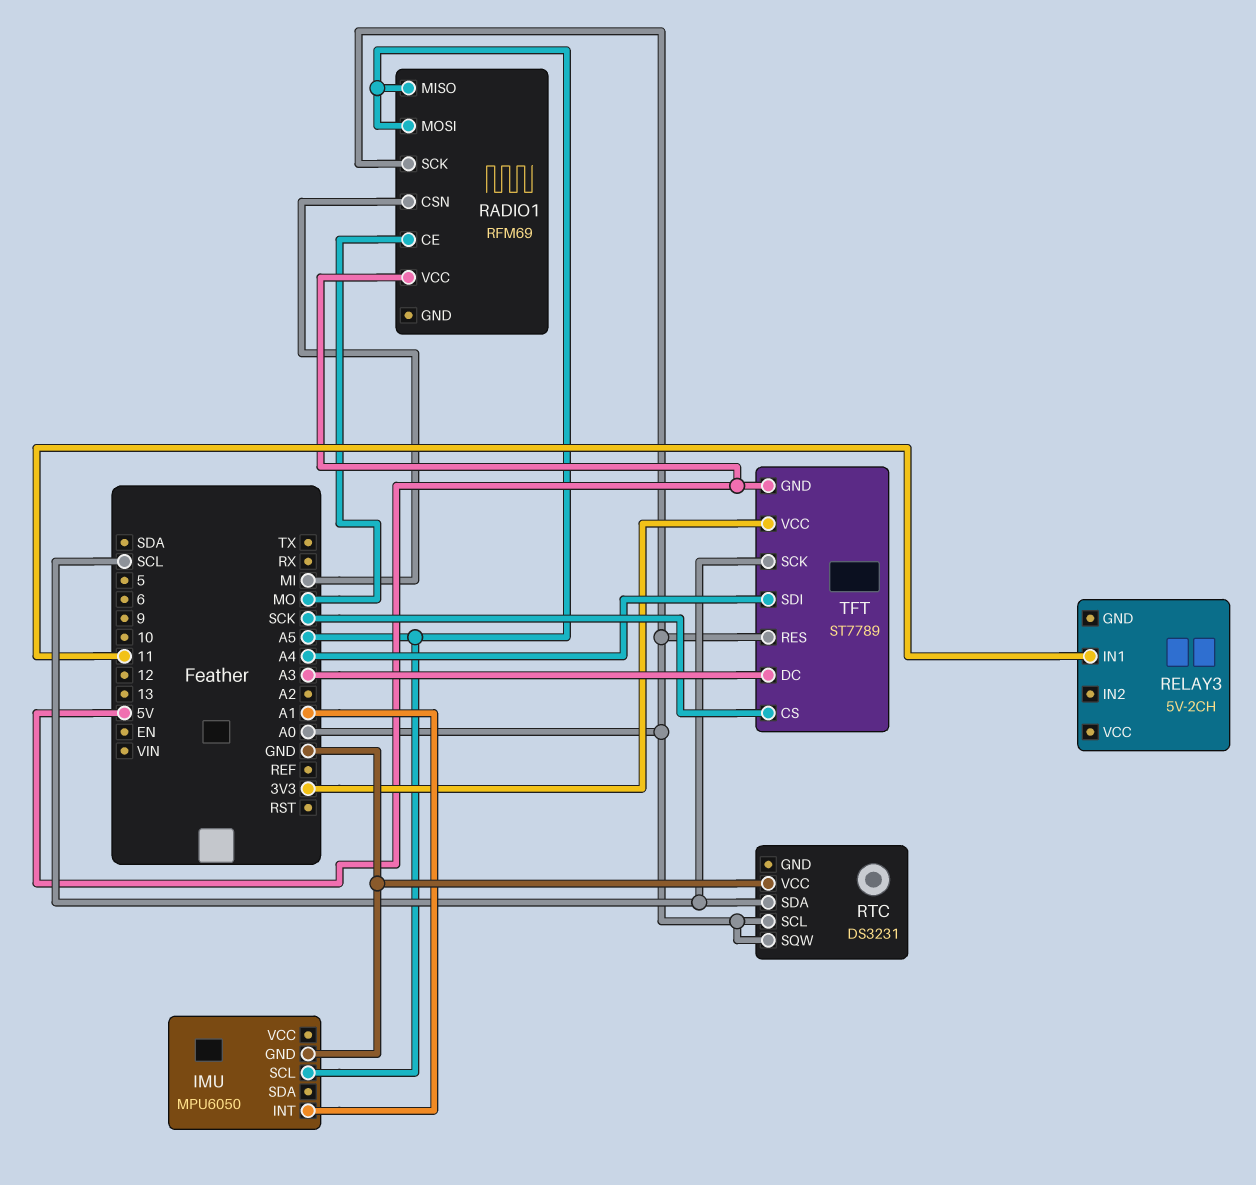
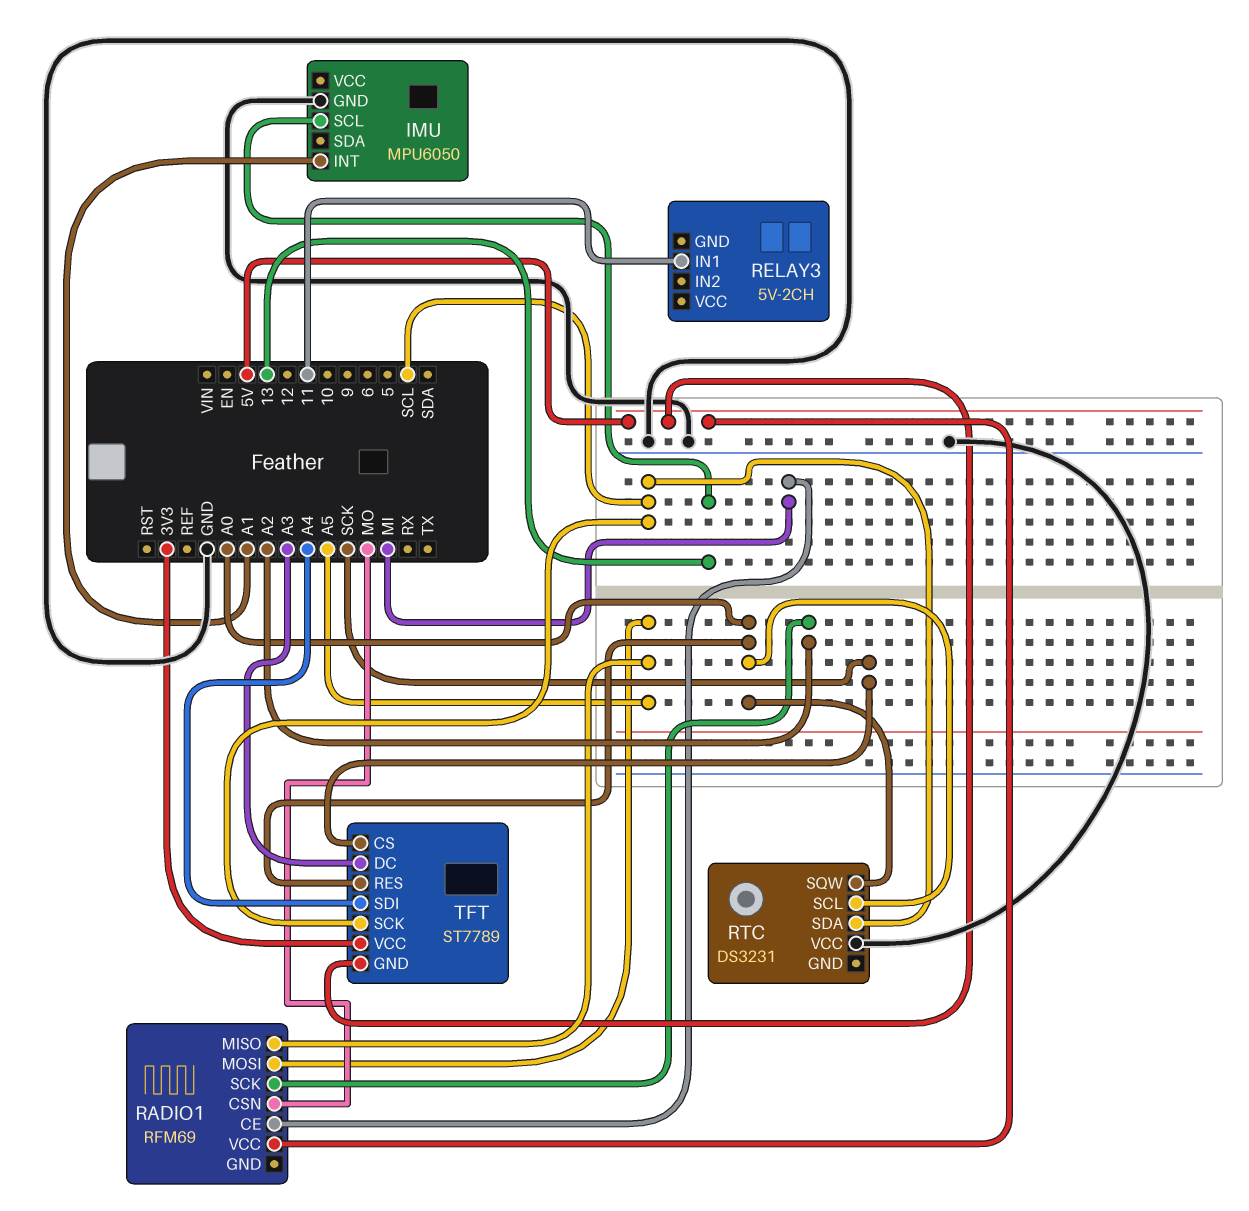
IMU pin SCL: A5 -> 13
RADIO1 pin CE: MO -> MI
RADIO1 pin CSN: MI -> MO
RADIO1 pin SCK: A0 -> A2

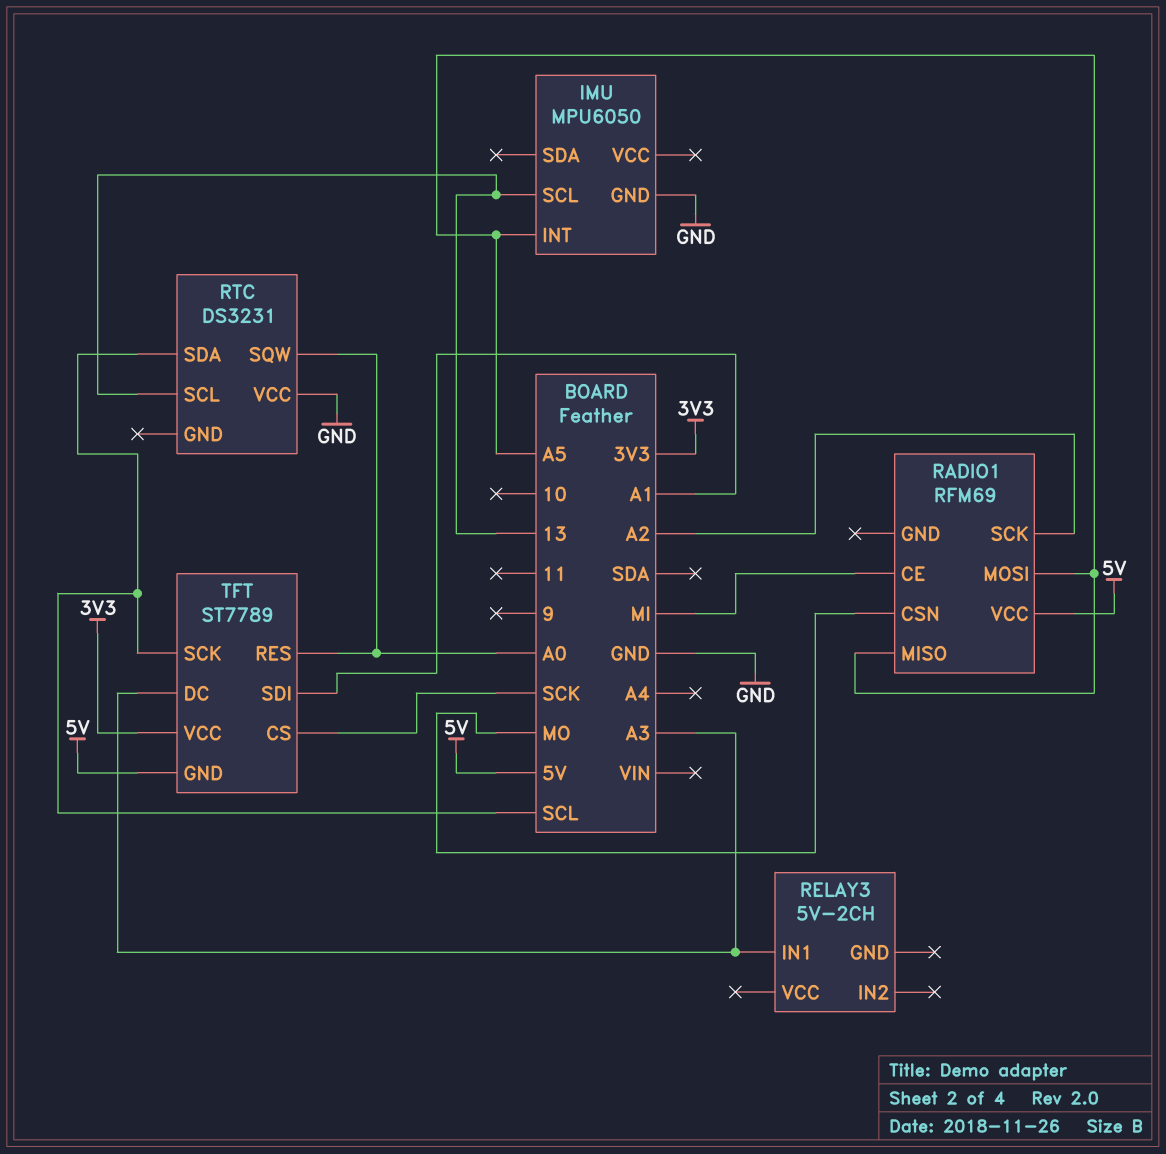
IMU pin INT: A1 -> A5
RELAY3 pin IN1: 11 -> A3
RTC pin SCL: A0 -> 13
TFT pin SDI: A4 -> A1

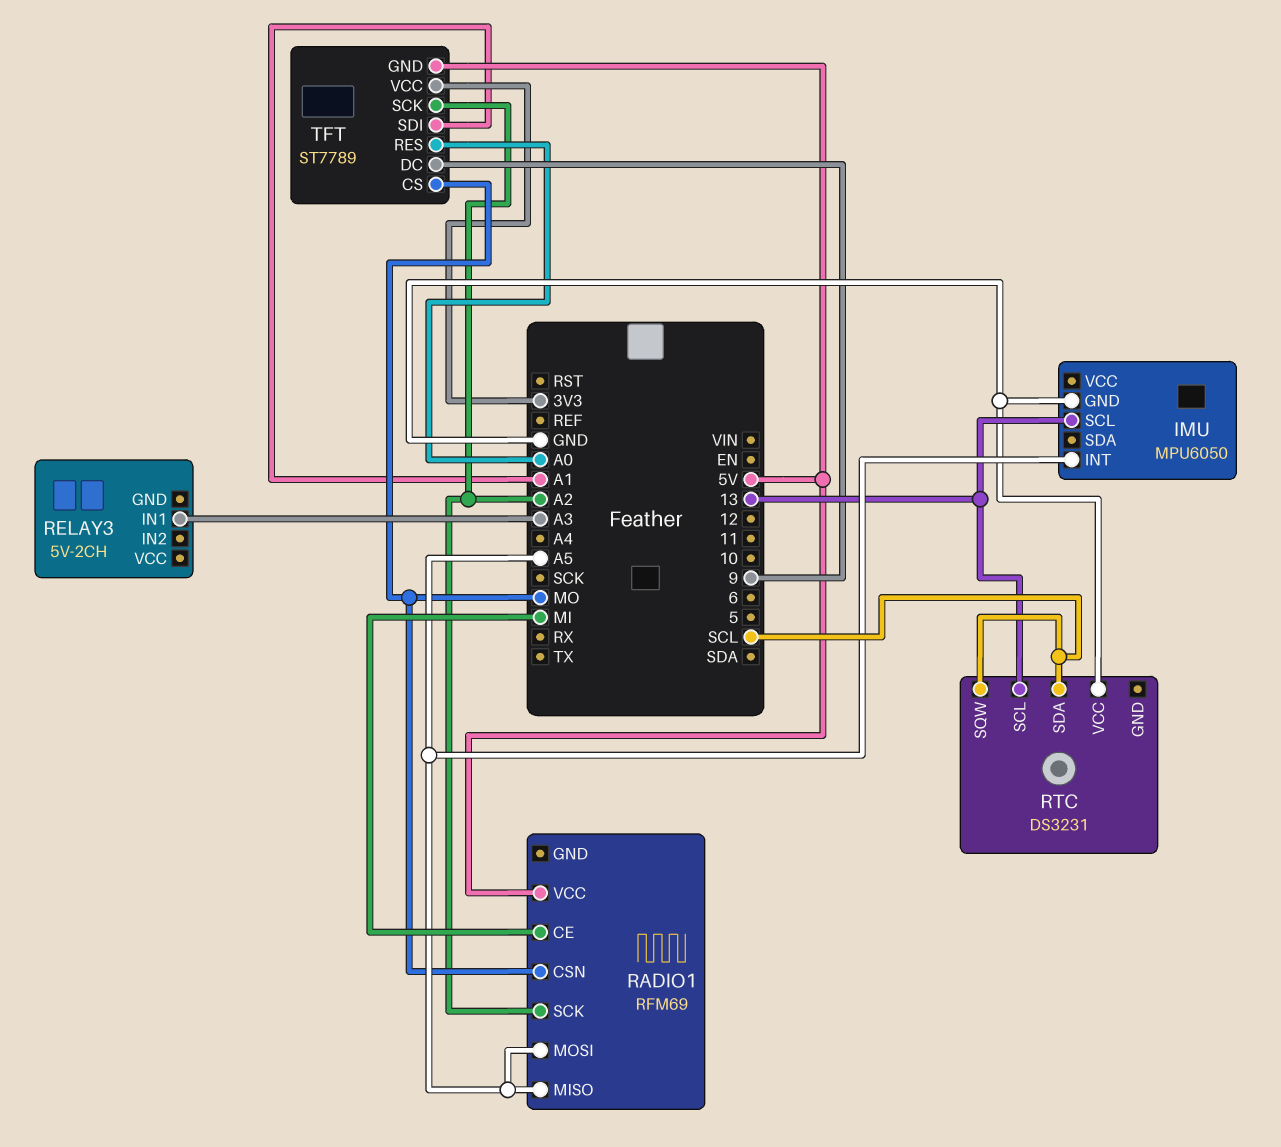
RTC pin SQW: A0 -> SCL
TFT pin CS: SCK -> MO
TFT pin DC: A3 -> 9
TFT pin SCK: SCL -> A2

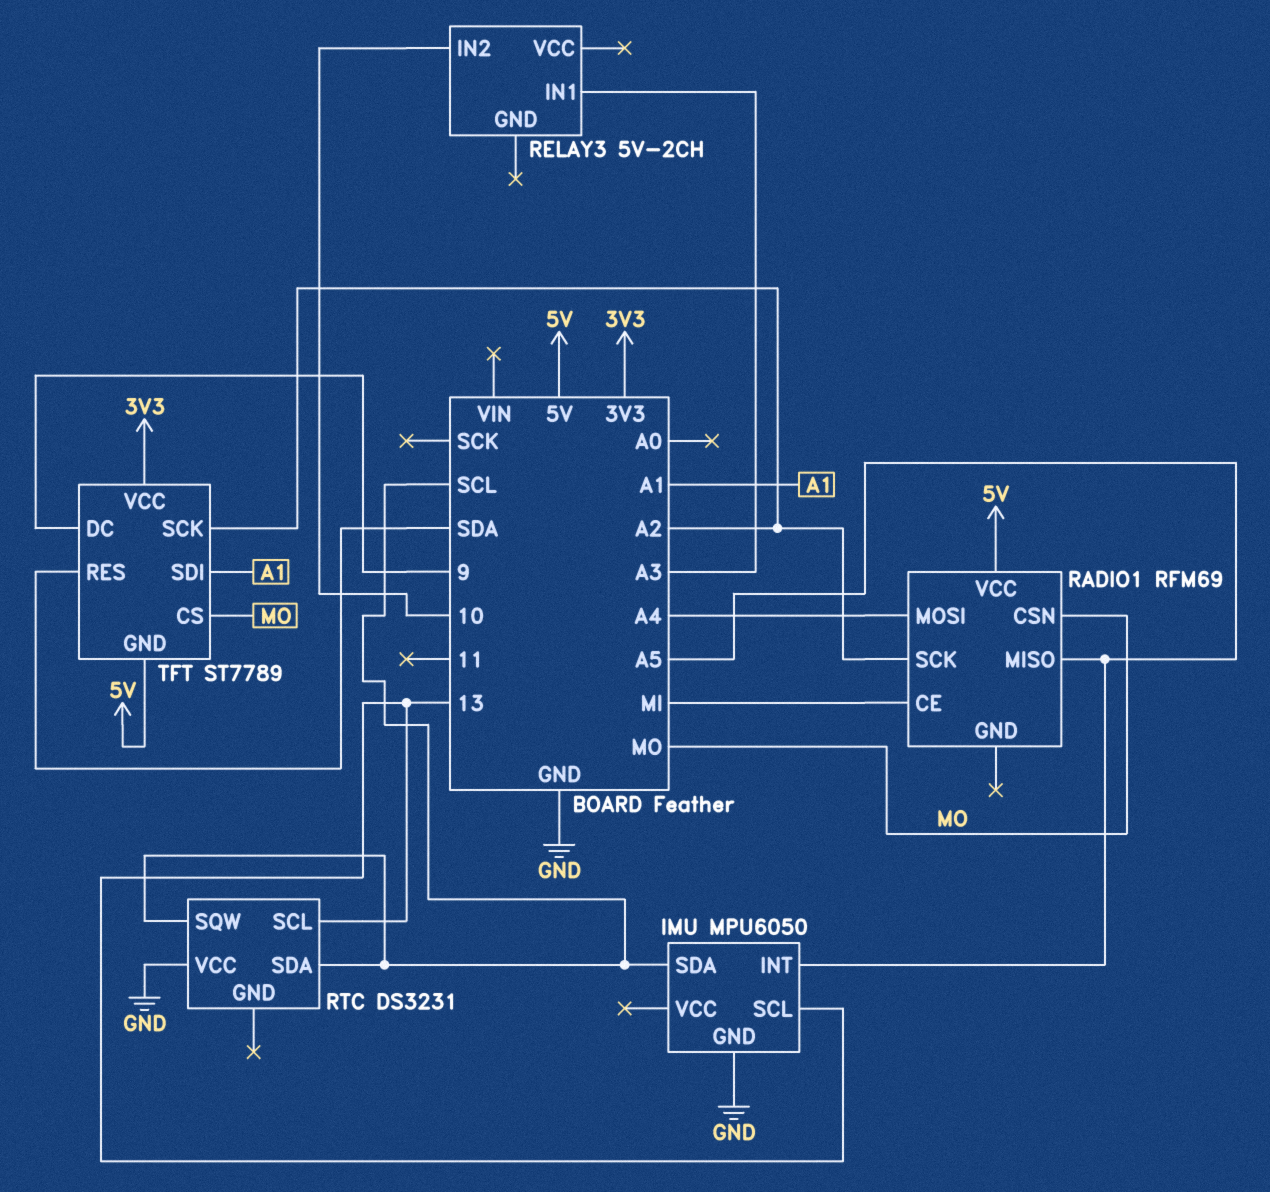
IMU pin SDA: none -> SCL
RADIO1 pin MOSI: A5 -> A4
RELAY3 pin IN2: none -> 10
TFT pin RES: A0 -> SDA

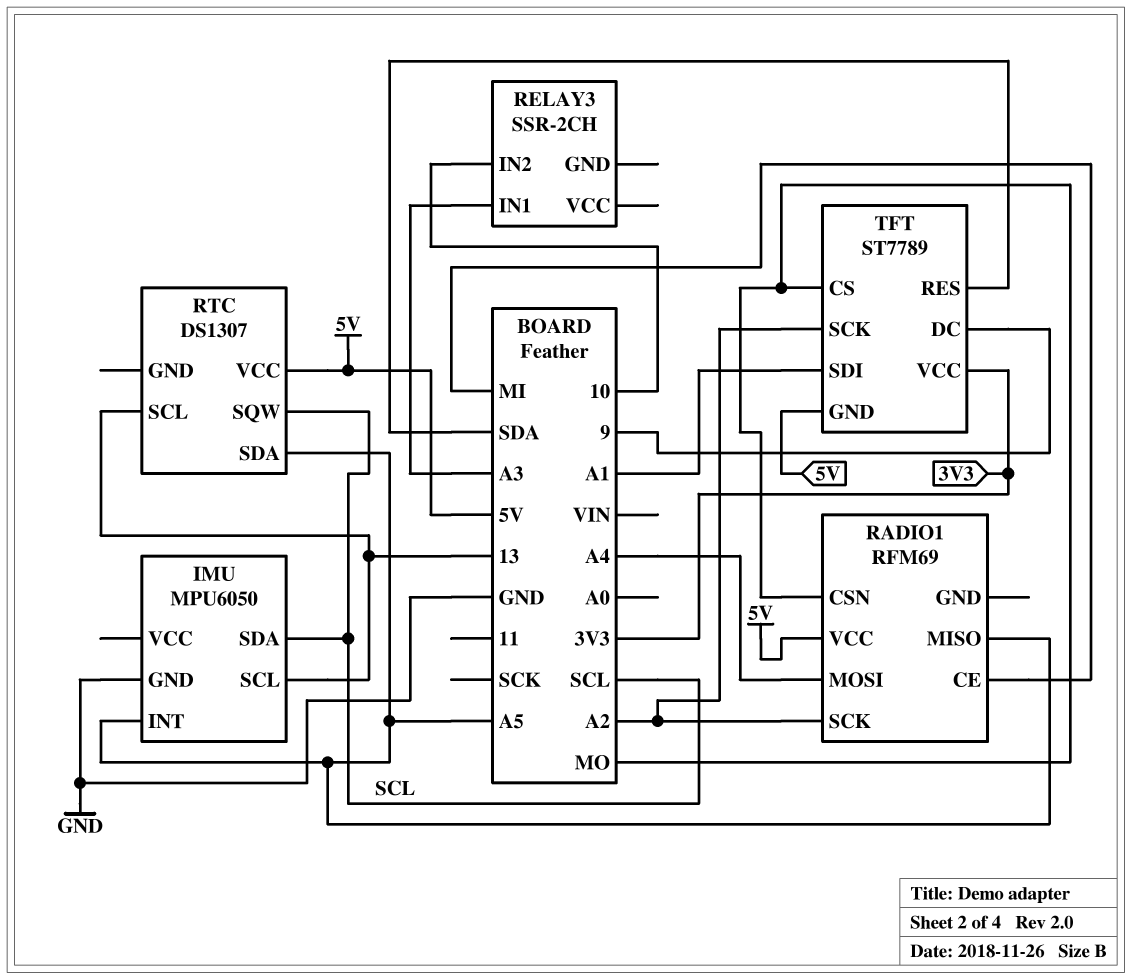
RELAY3: 5V-2CH -> SSR-2CH
RTC: DS3231 -> DS1307
RTC pin SDA: SCL -> A5
RTC pin VCC: GND -> 5V

